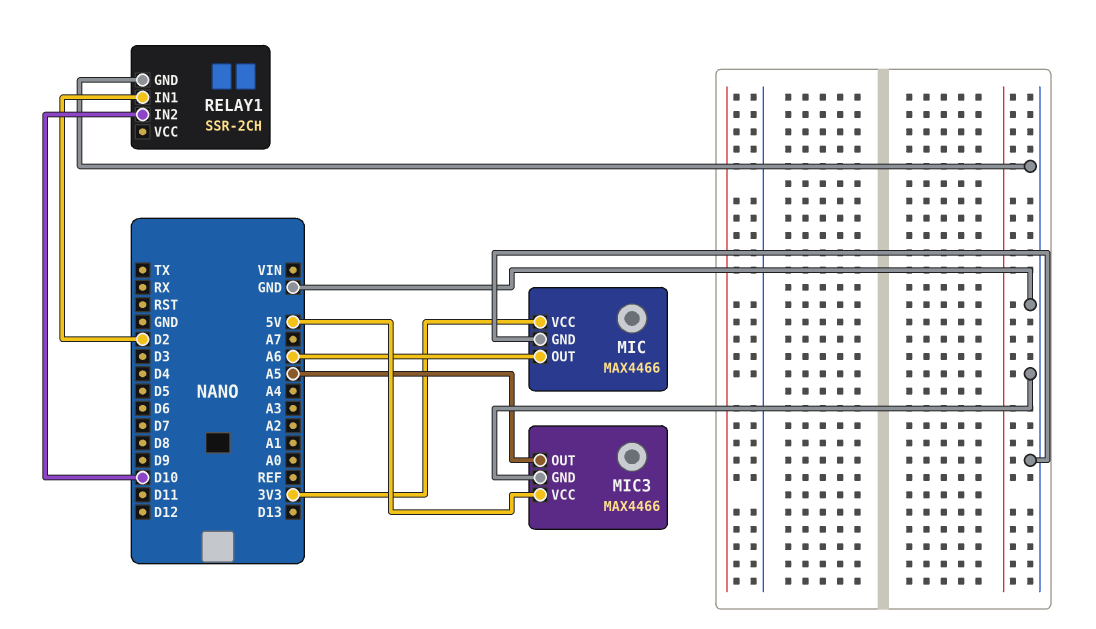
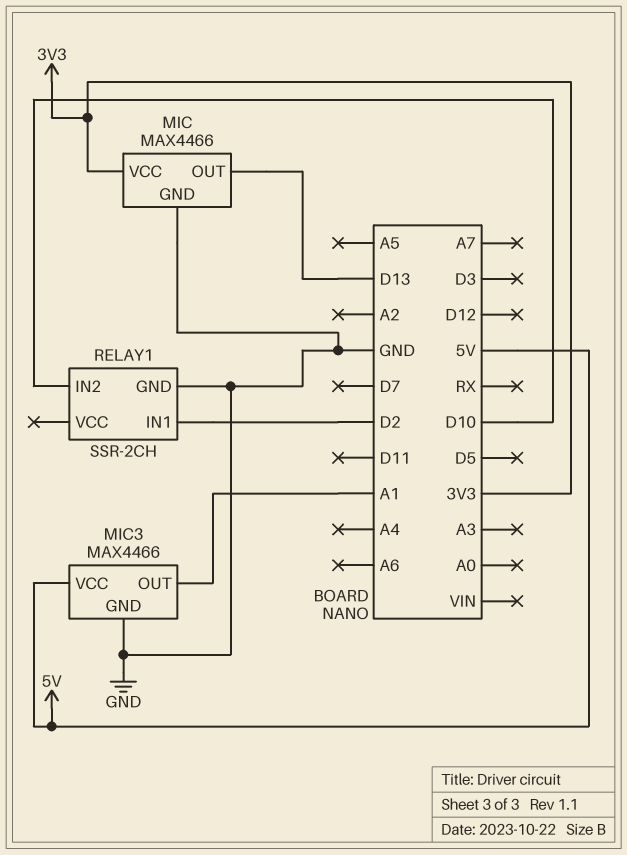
MIC pin OUT: A6 -> D13
MIC3 pin OUT: A5 -> A1

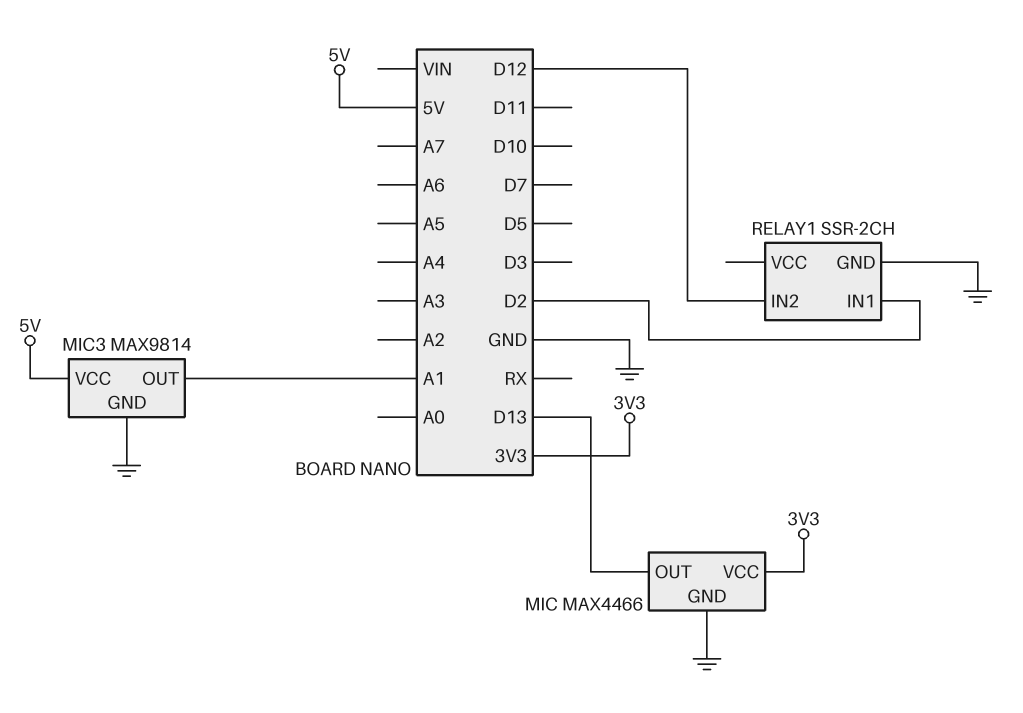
MIC3: MAX4466 -> MAX9814
RELAY1 pin IN2: D10 -> D12

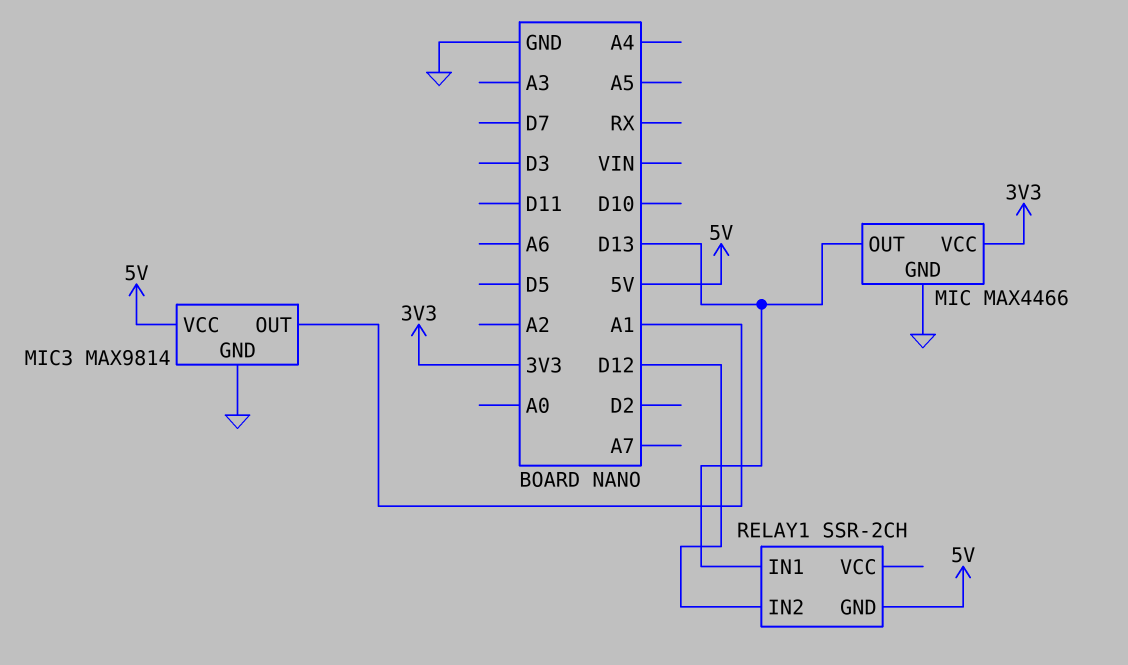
RELAY1 pin GND: GND -> 5V
RELAY1 pin IN1: D2 -> D13

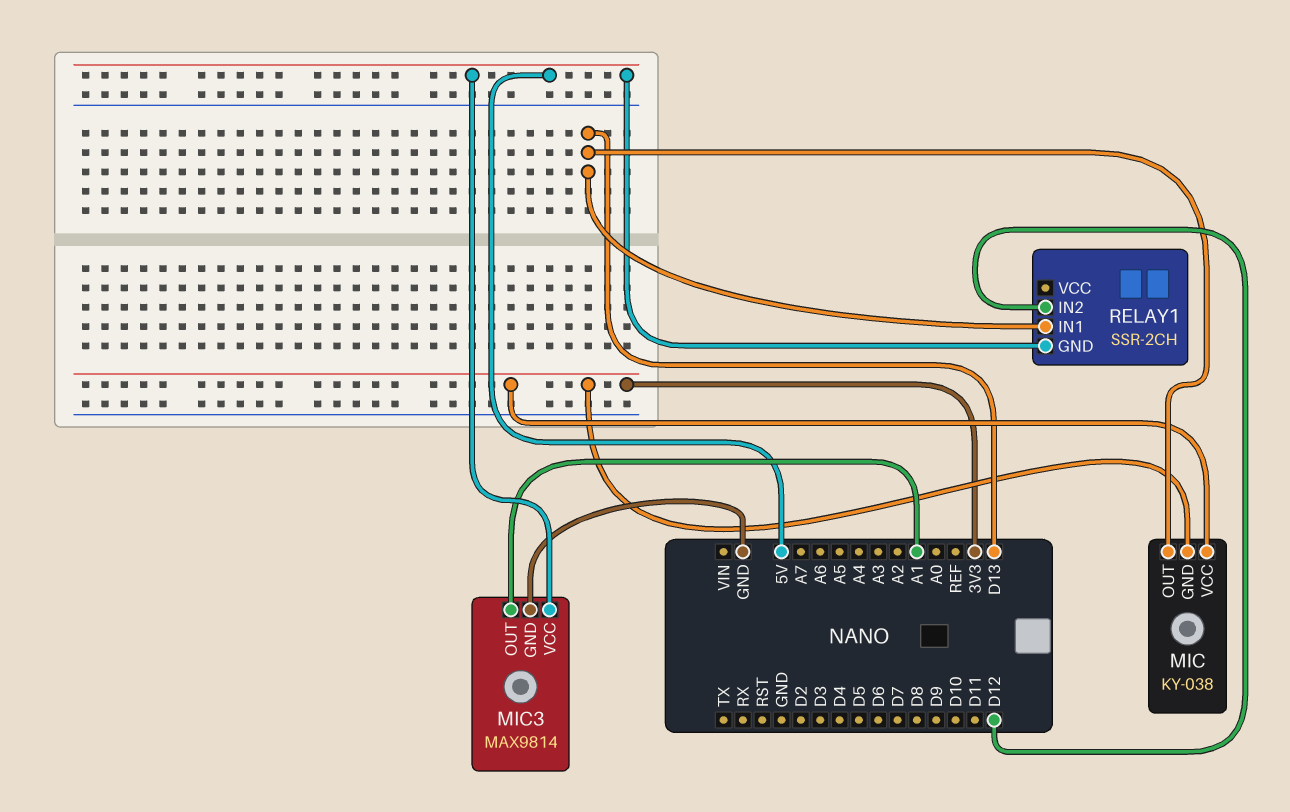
MIC: MAX4466 -> KY-038
MIC pin GND: GND -> 3V3

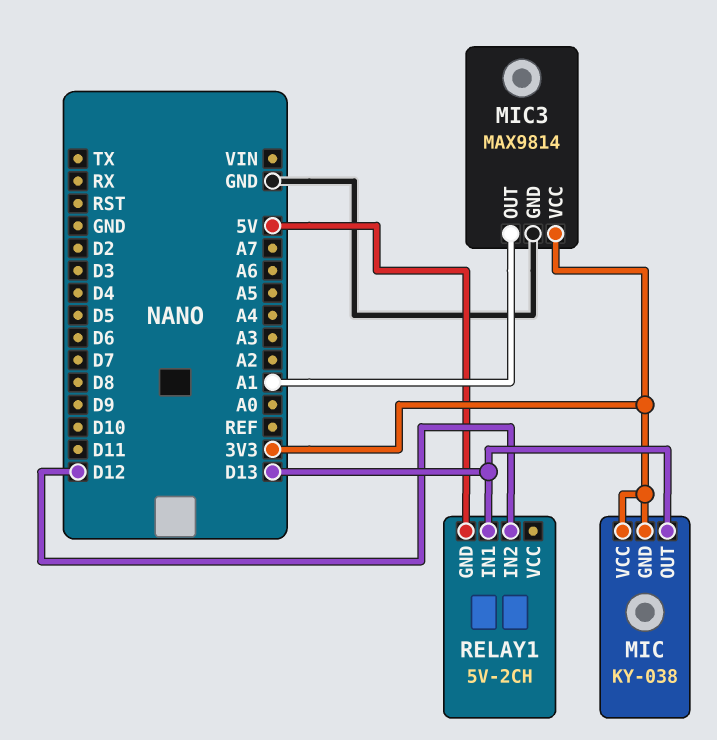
MIC3 pin VCC: 5V -> 3V3
RELAY1: SSR-2CH -> 5V-2CH

